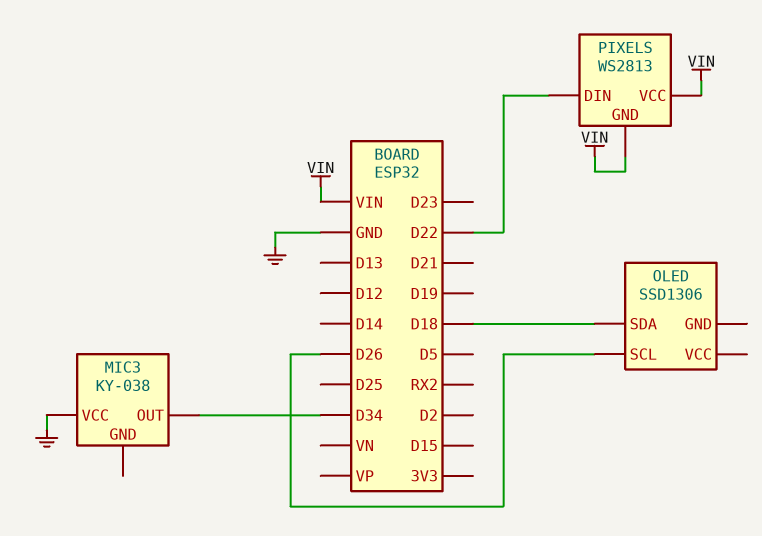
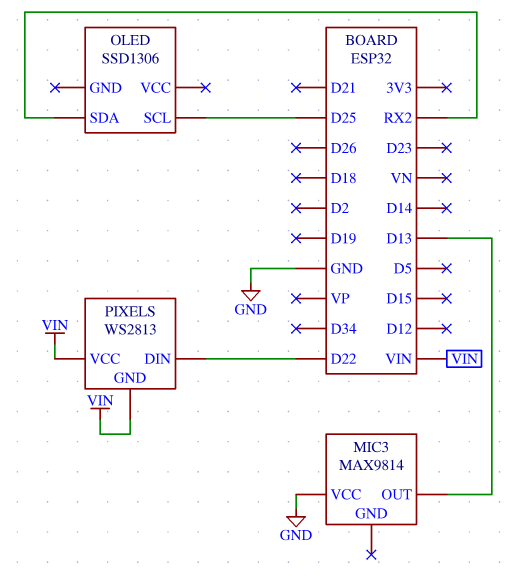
MIC3: KY-038 -> MAX9814
MIC3 pin OUT: D34 -> D13
OLED pin SCL: D26 -> D25
OLED pin SDA: D18 -> RX2

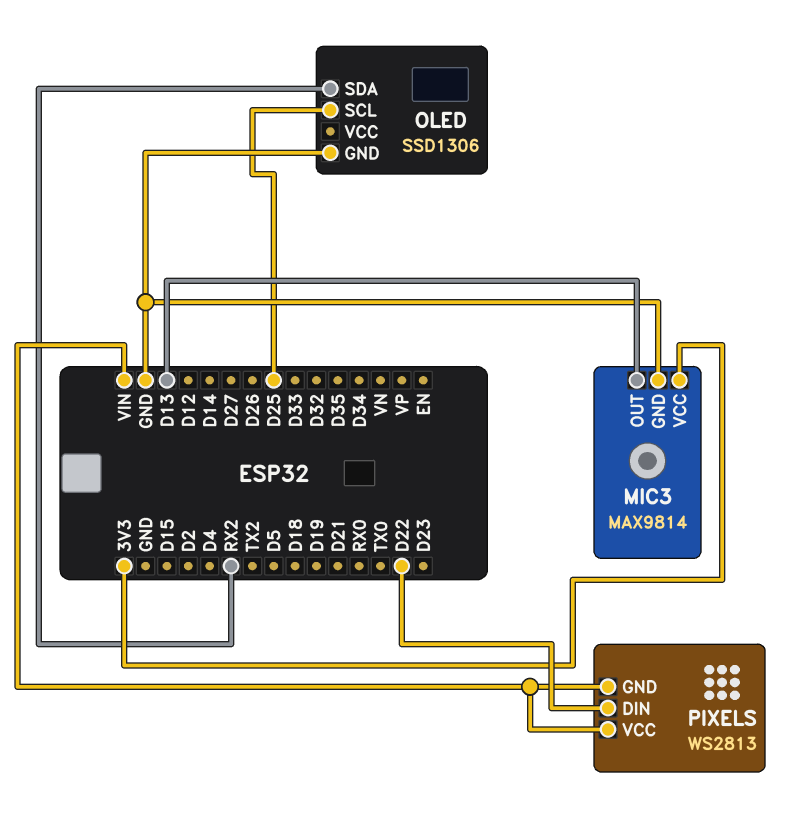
MIC3 pin GND: none -> GND
MIC3 pin VCC: GND -> 3V3
OLED pin GND: none -> GND

